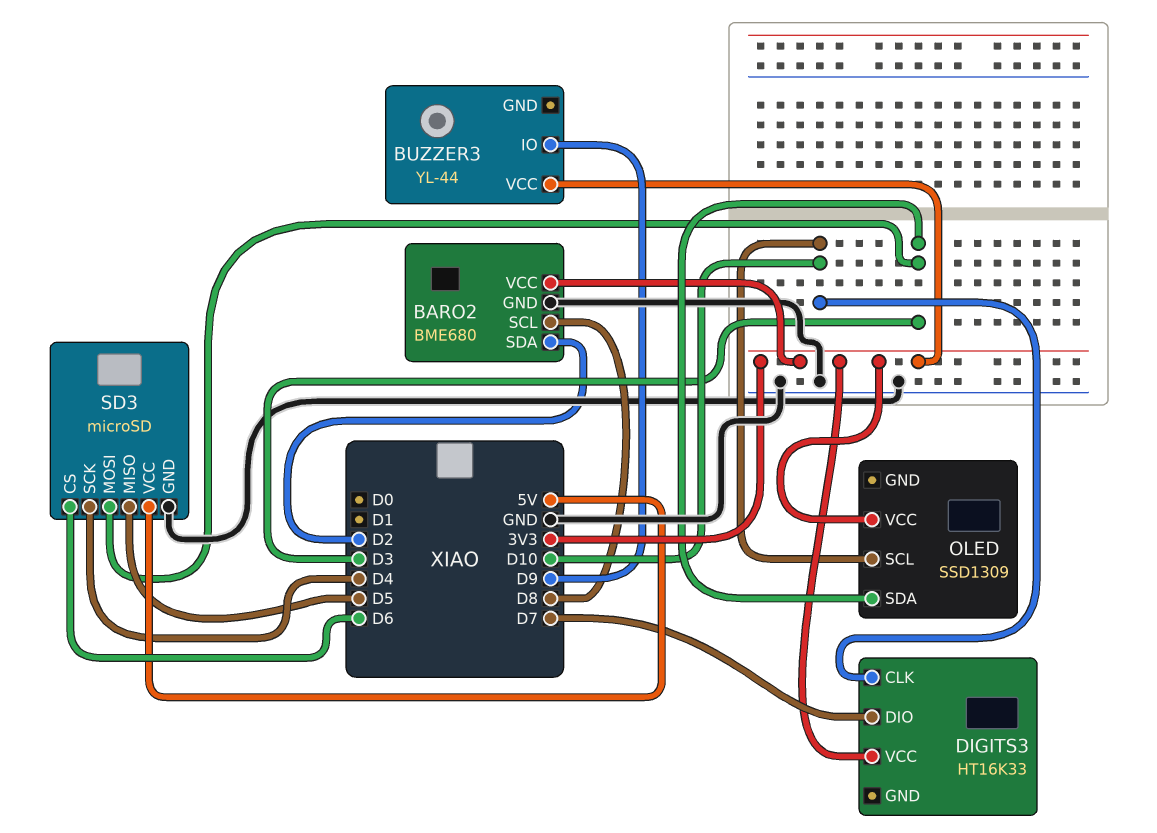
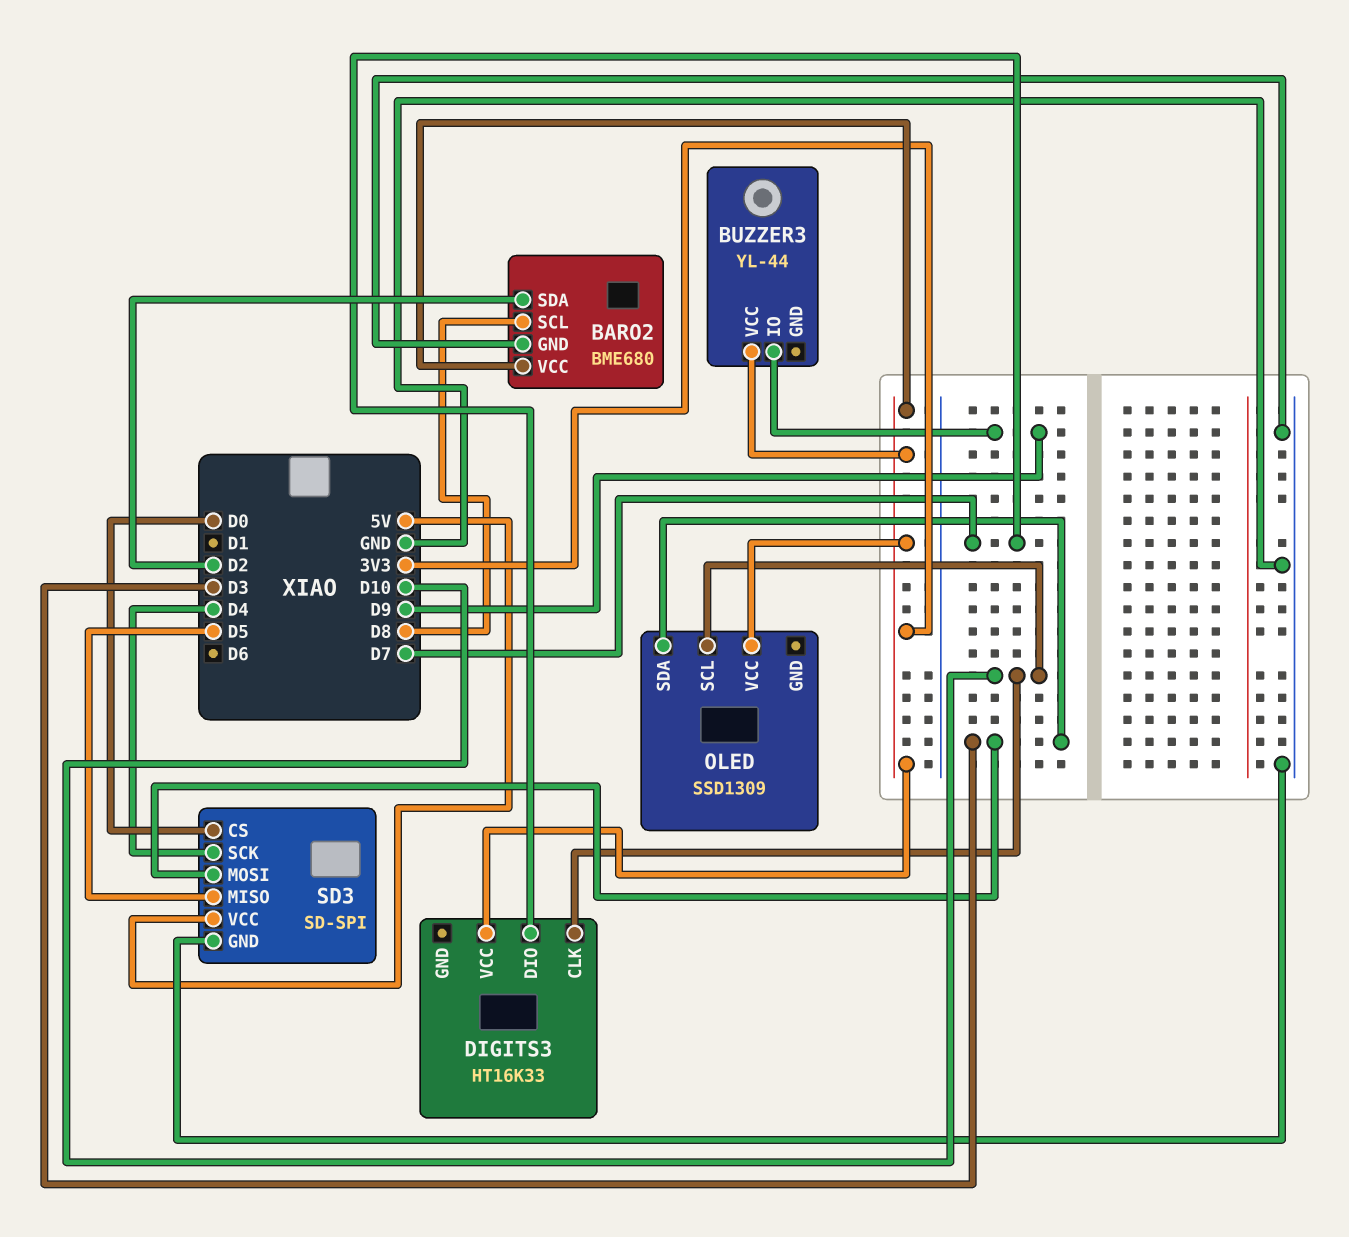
SD3: microSD -> SD-SPI
SD3 pin CS: D6 -> D0

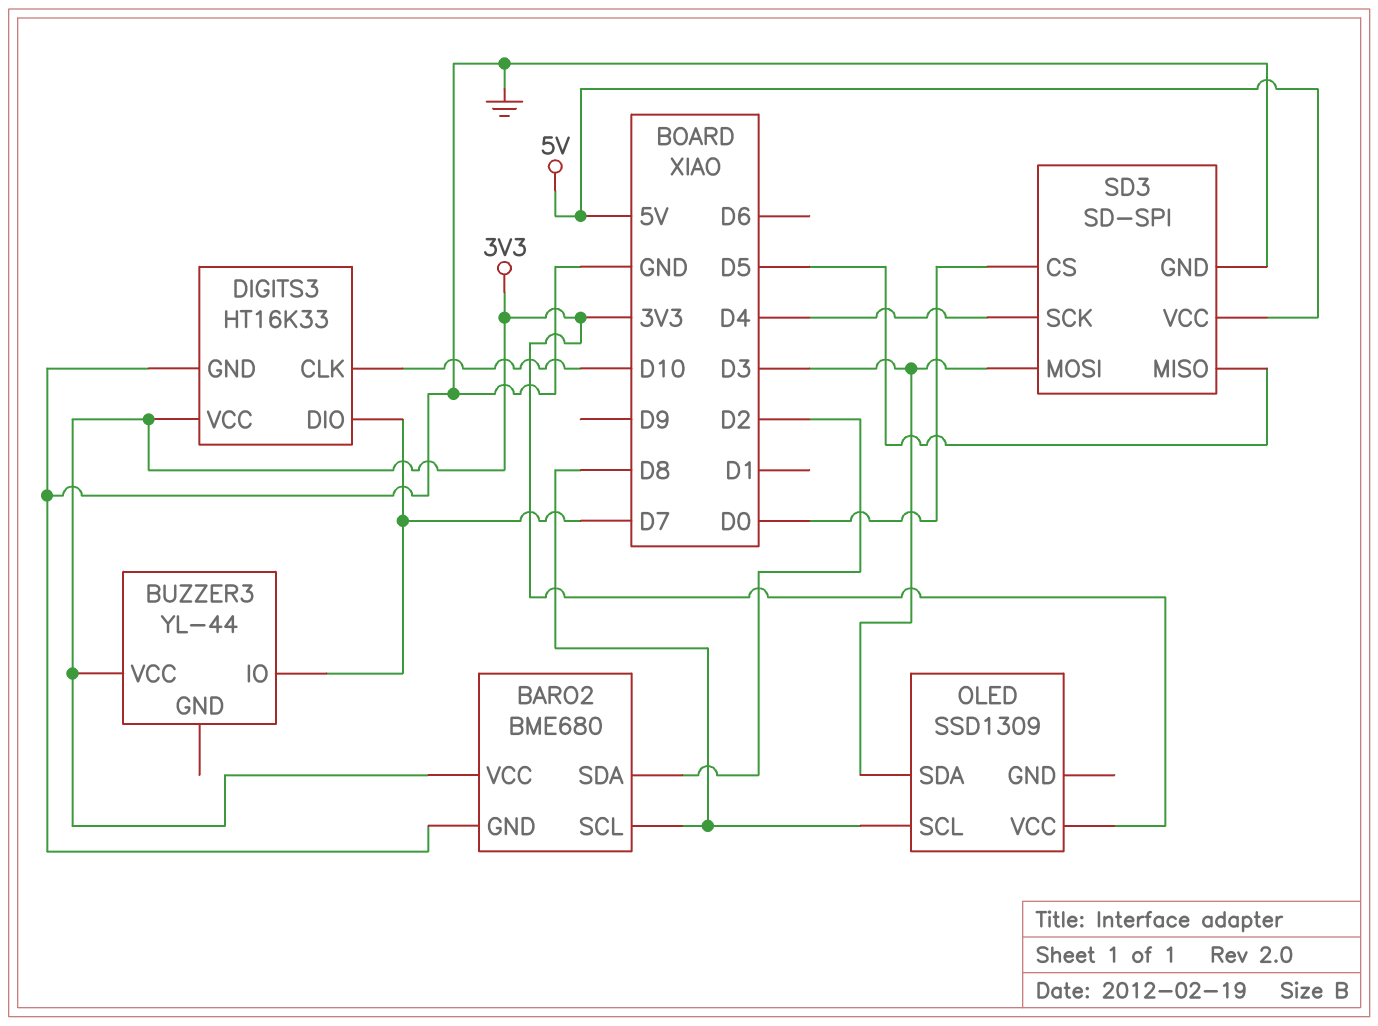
BUZZER3 pin IO: D9 -> D7
DIGITS3 pin GND: none -> GND
OLED pin SCL: D10 -> D8

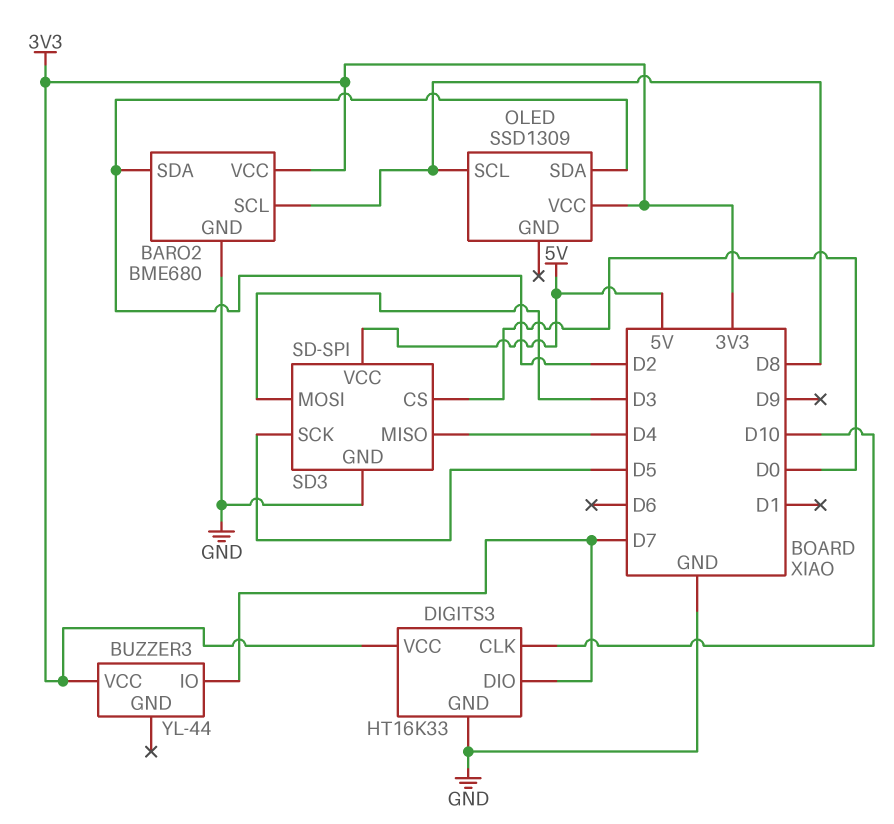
OLED pin SDA: D3 -> D2
SD3 pin MISO: D5 -> D4
SD3 pin SCK: D4 -> D5

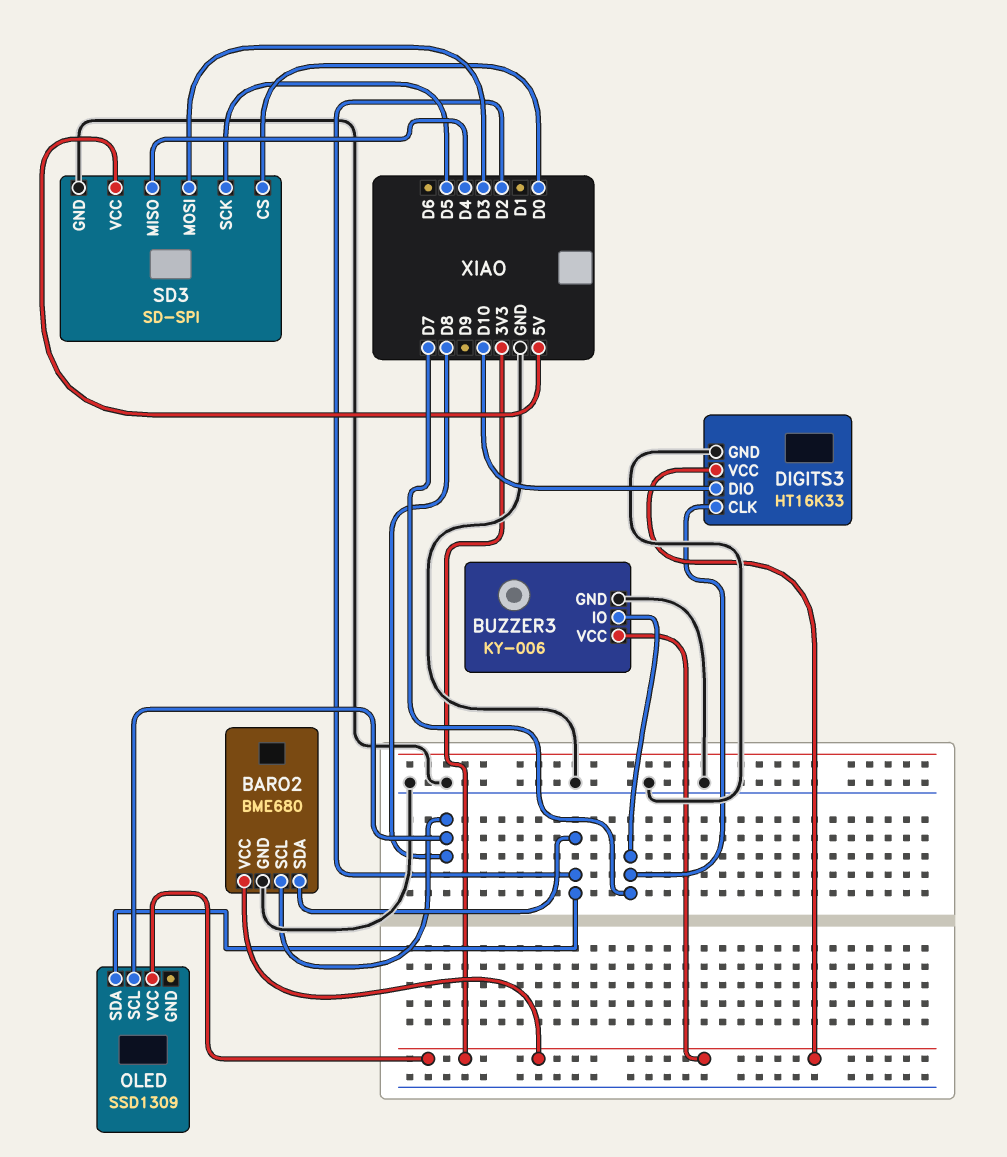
BUZZER3: YL-44 -> KY-006
BUZZER3 pin GND: none -> GND
DIGITS3 pin CLK: D10 -> D7
DIGITS3 pin DIO: D7 -> D10

